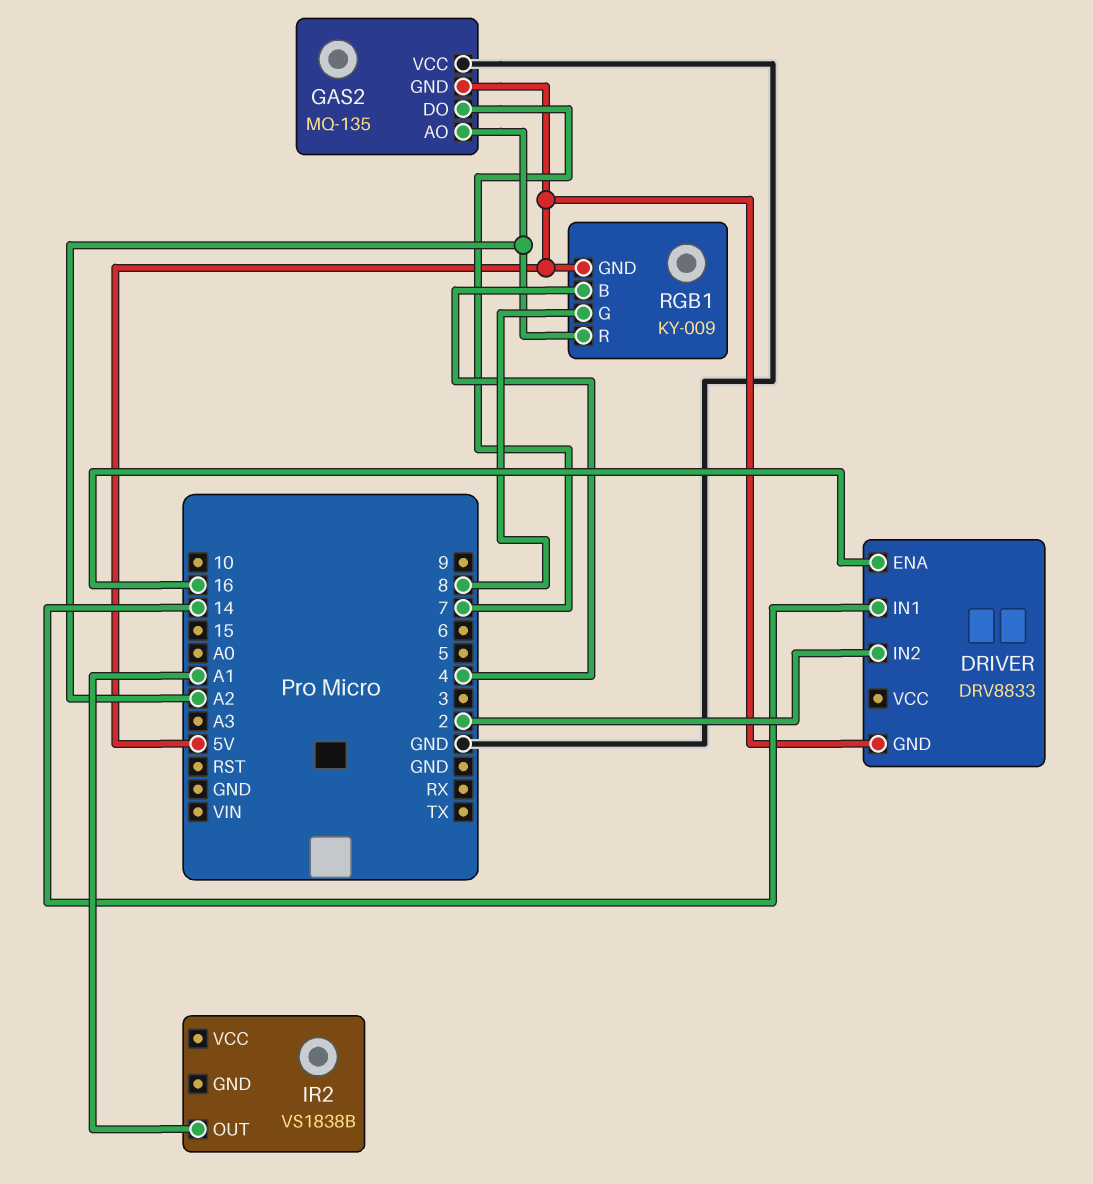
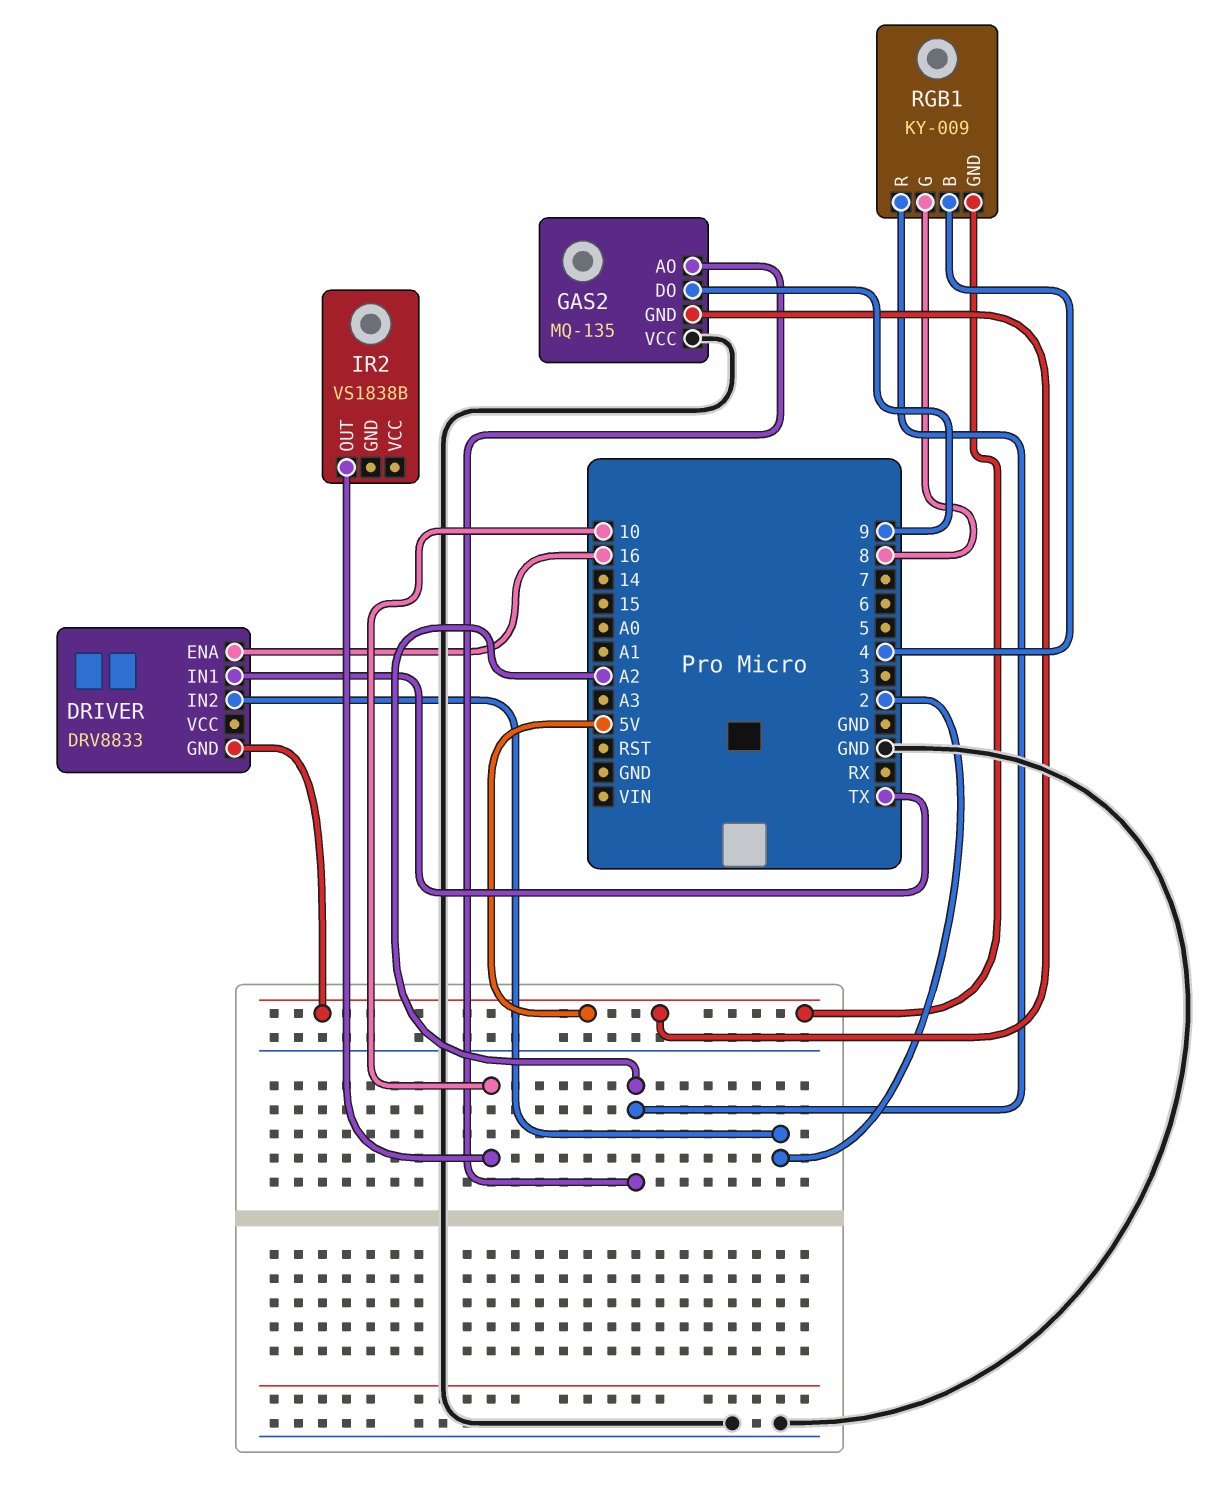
DRIVER pin IN1: 14 -> TX
GAS2 pin DO: 7 -> 9
IR2 pin OUT: A1 -> 10

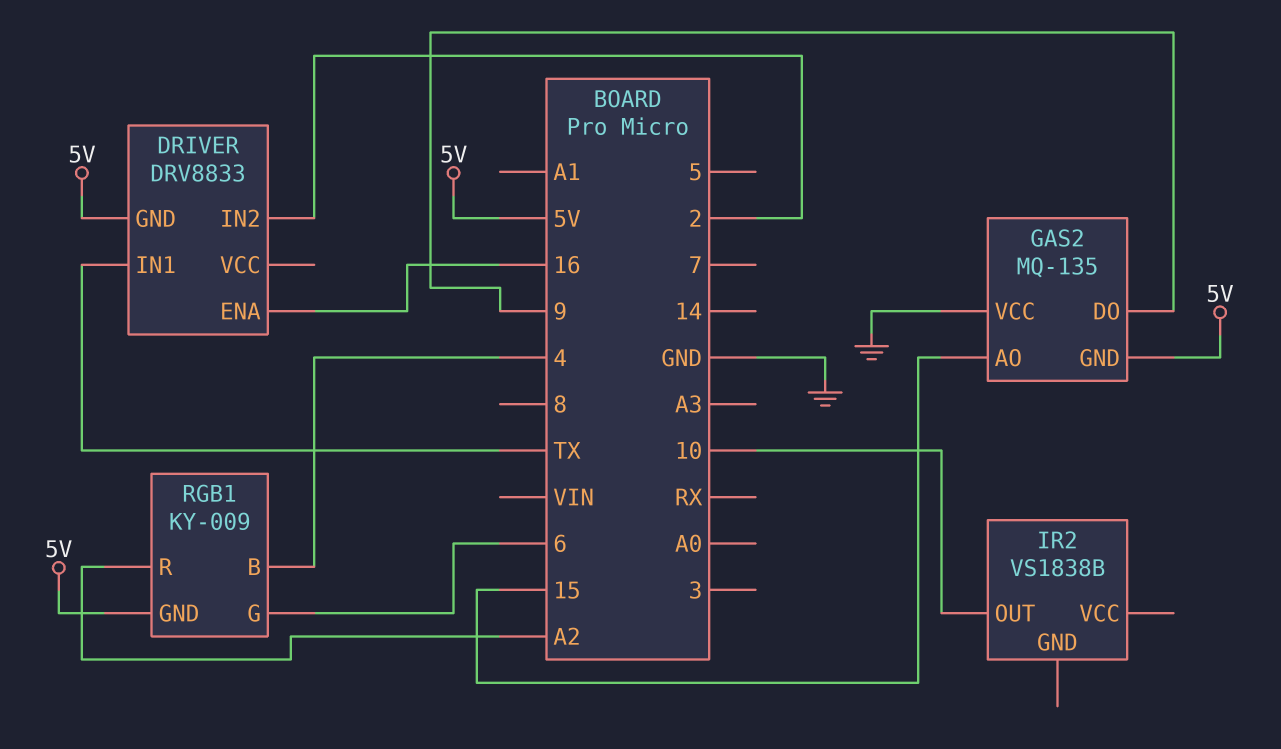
GAS2 pin AO: A2 -> 15
RGB1 pin G: 8 -> 6

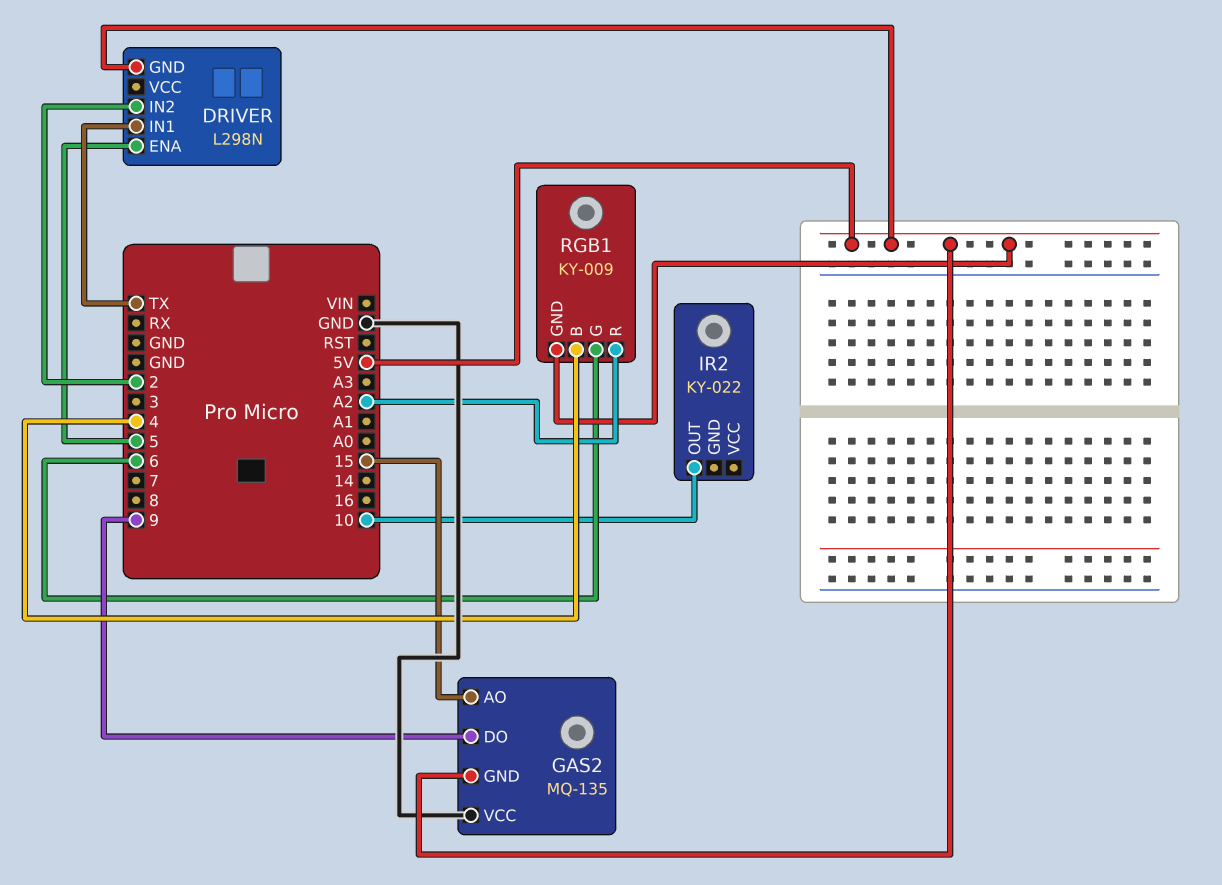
DRIVER: DRV8833 -> L298N
DRIVER pin ENA: 16 -> 5
IR2: VS1838B -> KY-022

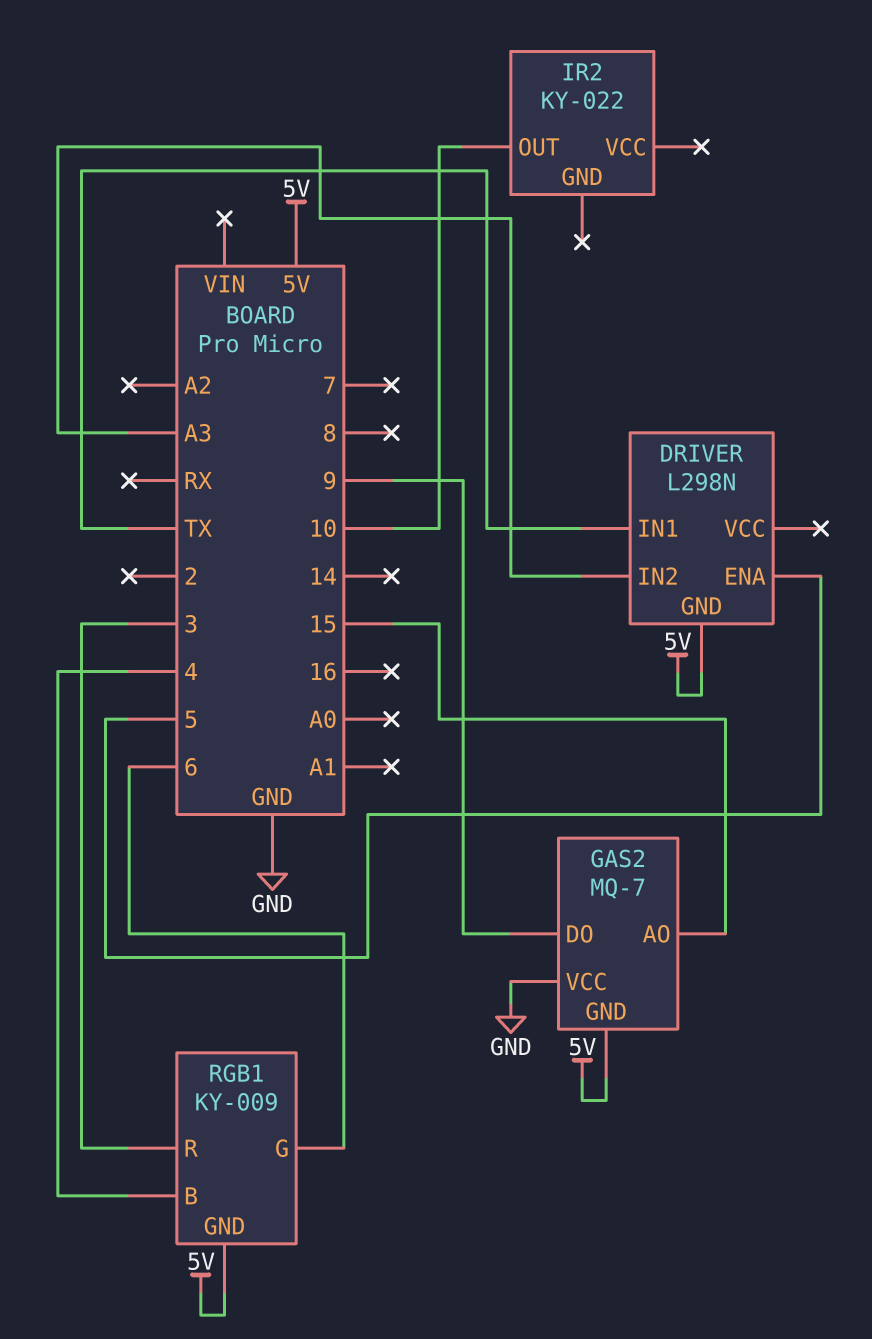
DRIVER pin IN2: 2 -> A3
GAS2: MQ-135 -> MQ-7
RGB1 pin R: A2 -> 3

